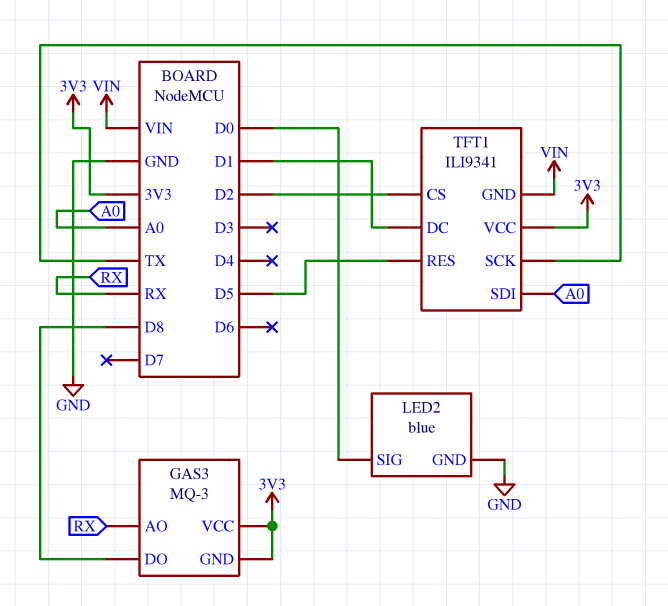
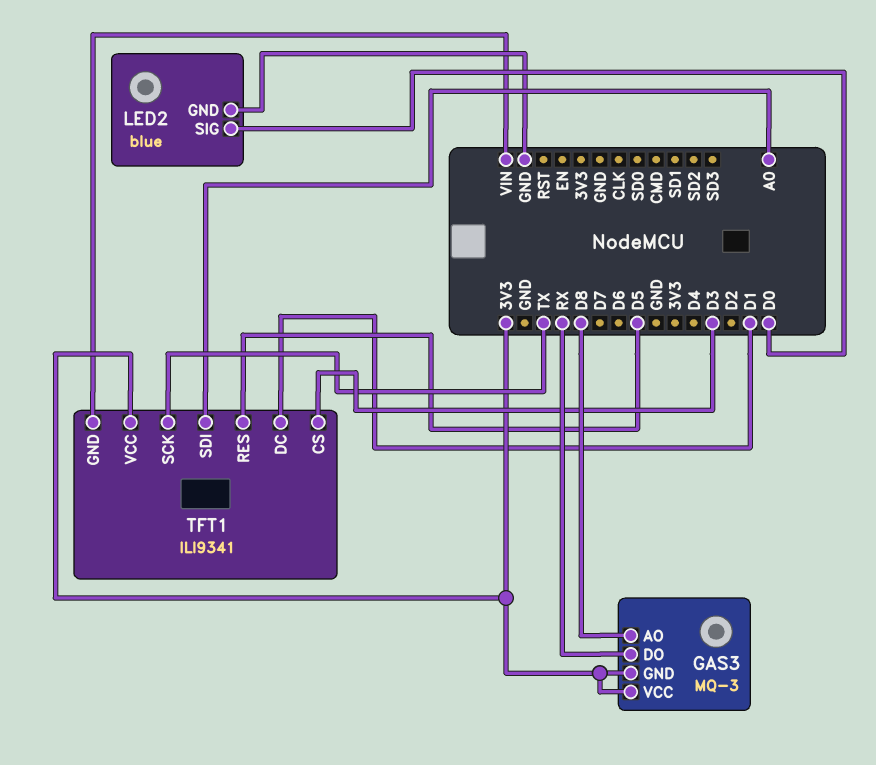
GAS3 pin AO: RX -> D8
GAS3 pin DO: D8 -> RX
TFT1 pin CS: D2 -> D3

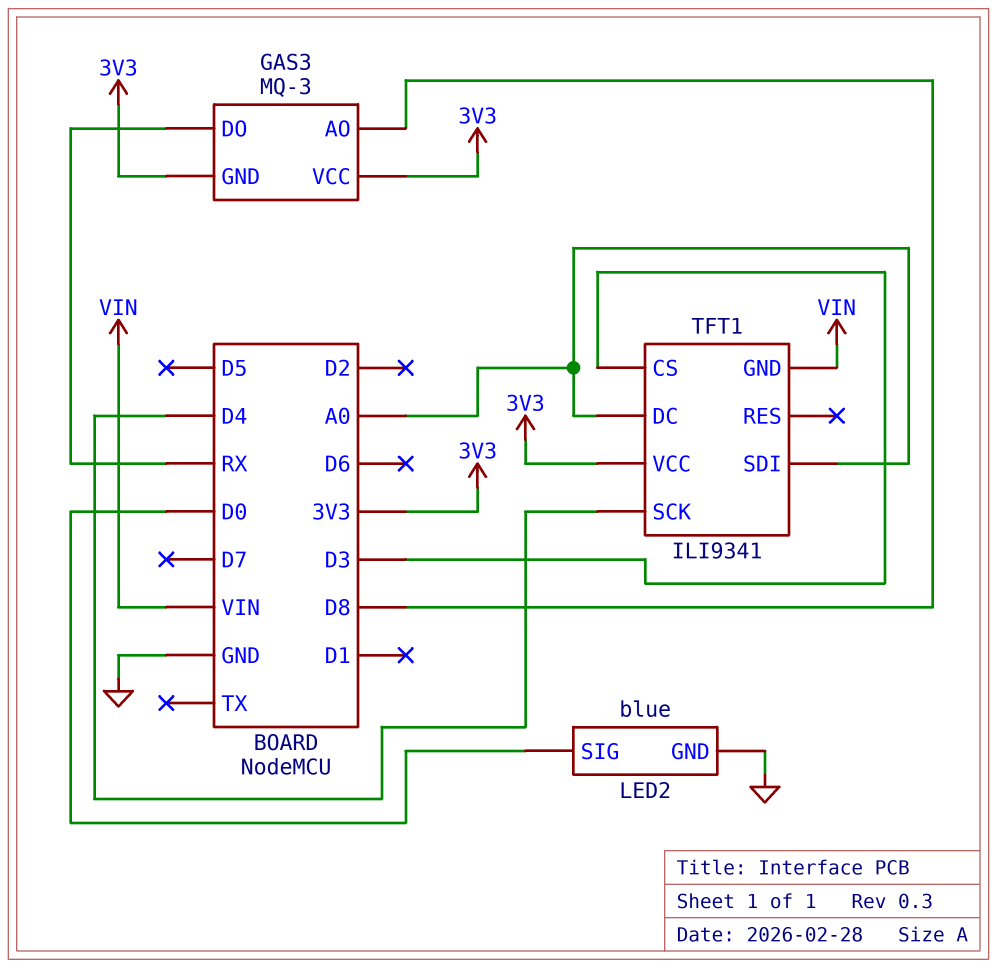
TFT1 pin DC: D1 -> A0
TFT1 pin RES: D5 -> none
TFT1 pin SCK: TX -> D4

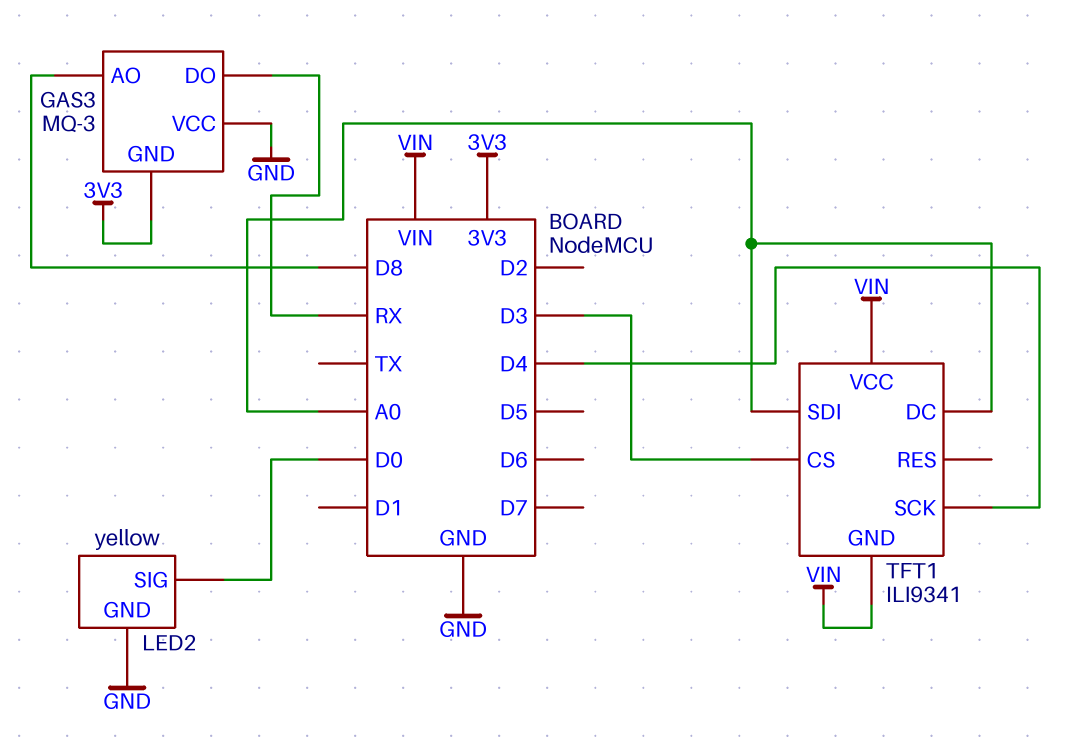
GAS3 pin VCC: 3V3 -> GND
LED2: blue -> yellow
TFT1 pin VCC: 3V3 -> VIN

